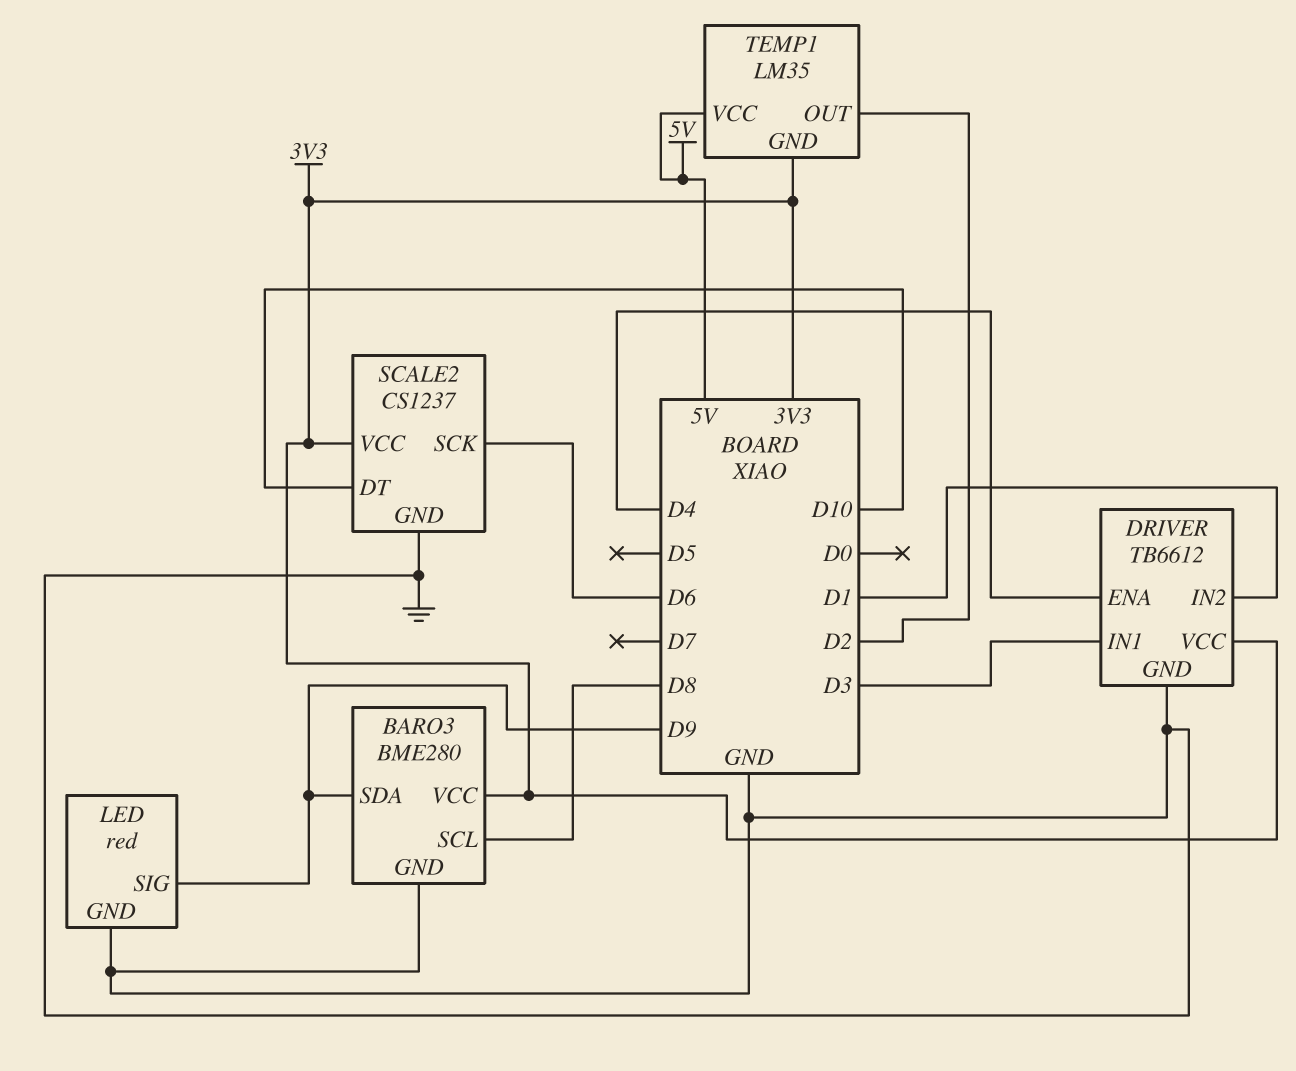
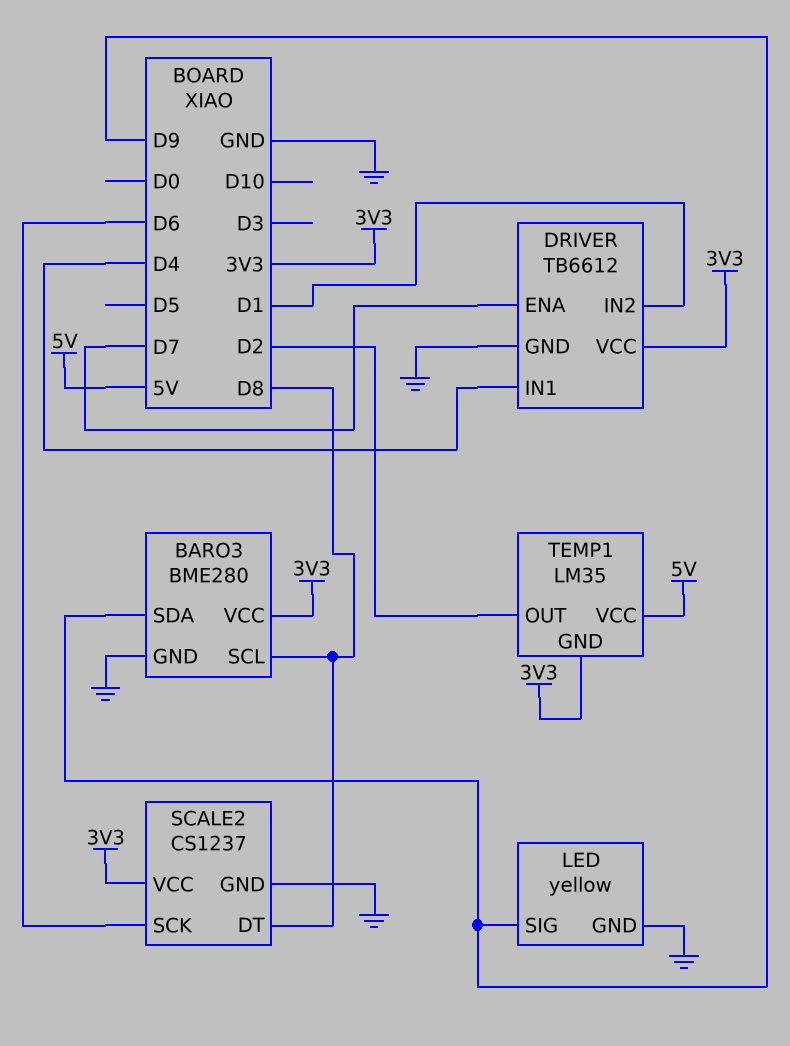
DRIVER pin ENA: D4 -> D7
DRIVER pin IN1: D3 -> D4
LED: red -> yellow
SCALE2 pin DT: D10 -> D8

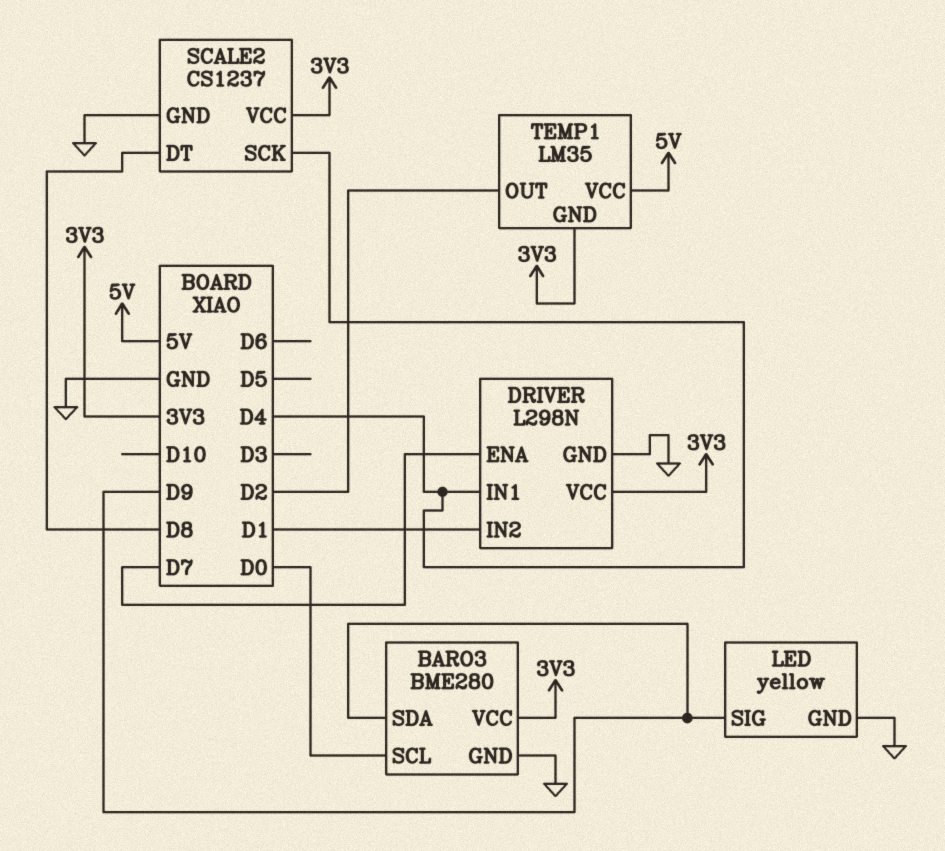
BARO3 pin SCL: D8 -> D0
DRIVER: TB6612 -> L298N
SCALE2 pin SCK: D6 -> D4

